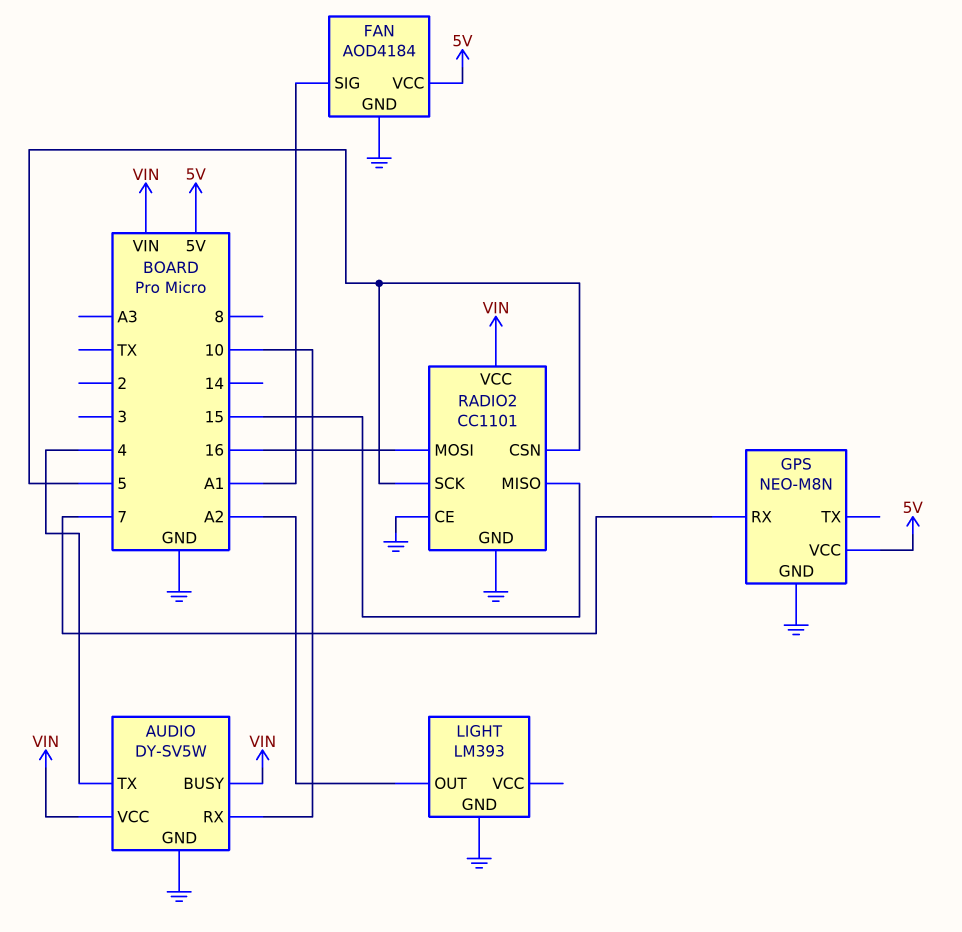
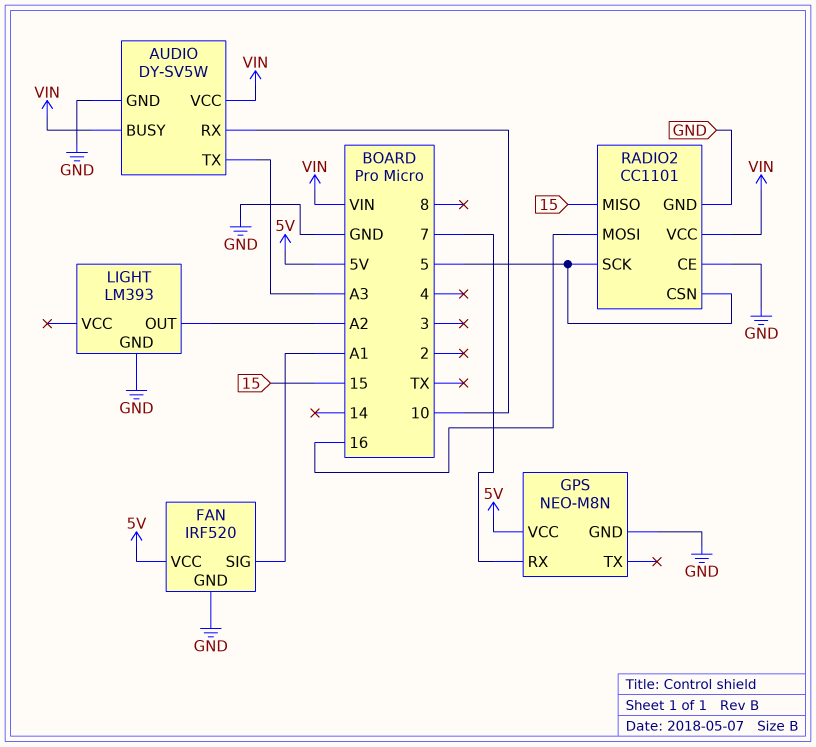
AUDIO pin TX: 4 -> A3
FAN: AOD4184 -> IRF520

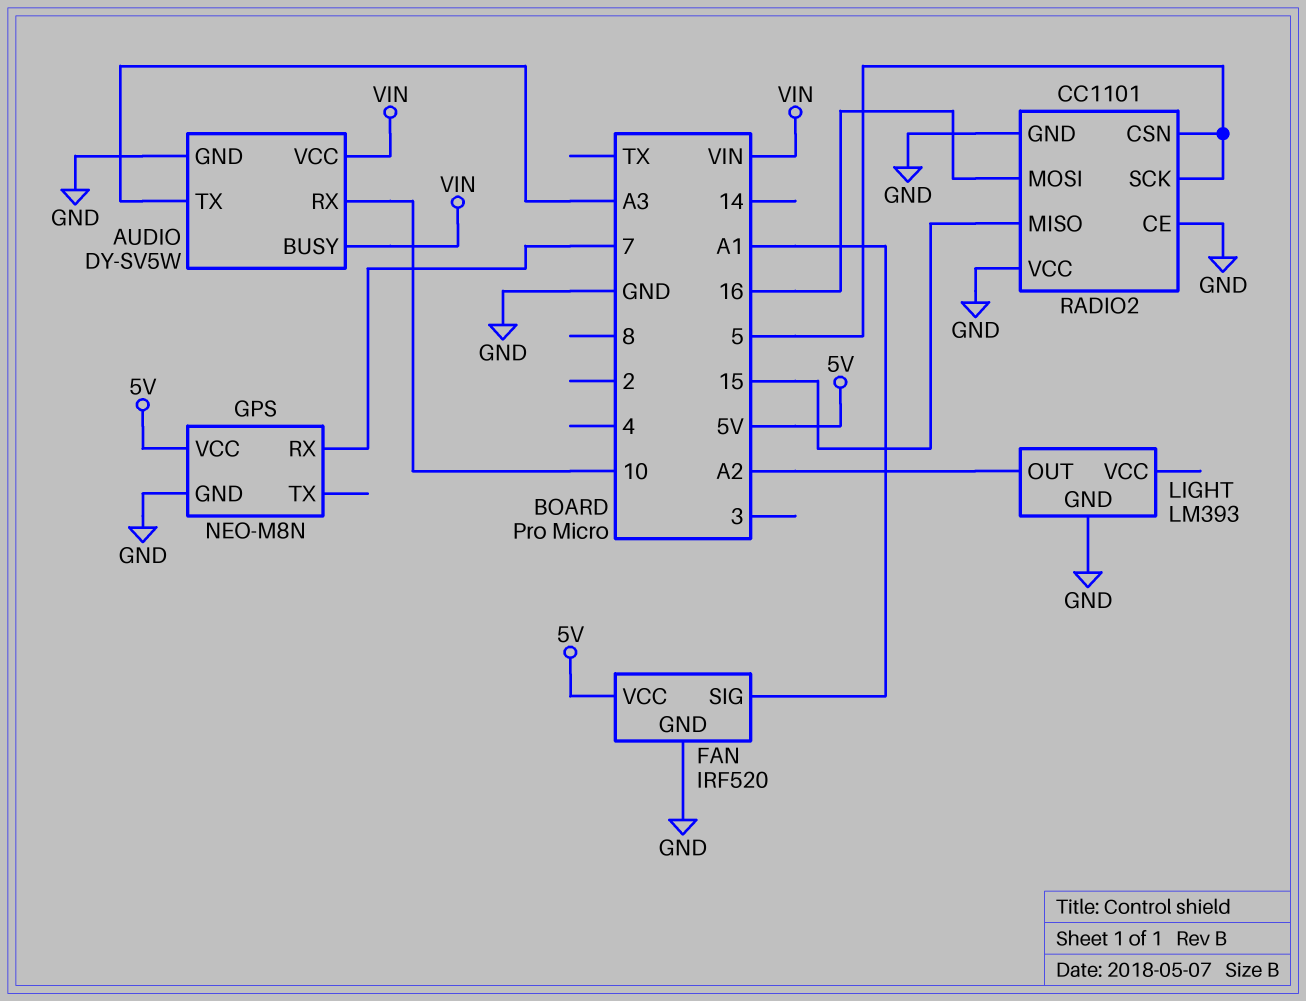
RADIO2 pin VCC: VIN -> GND

